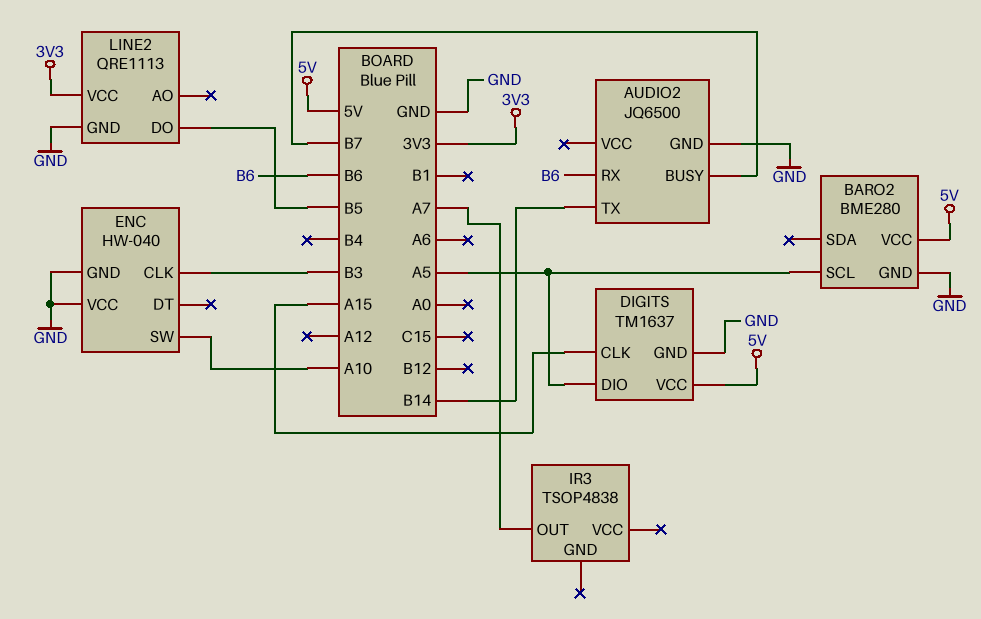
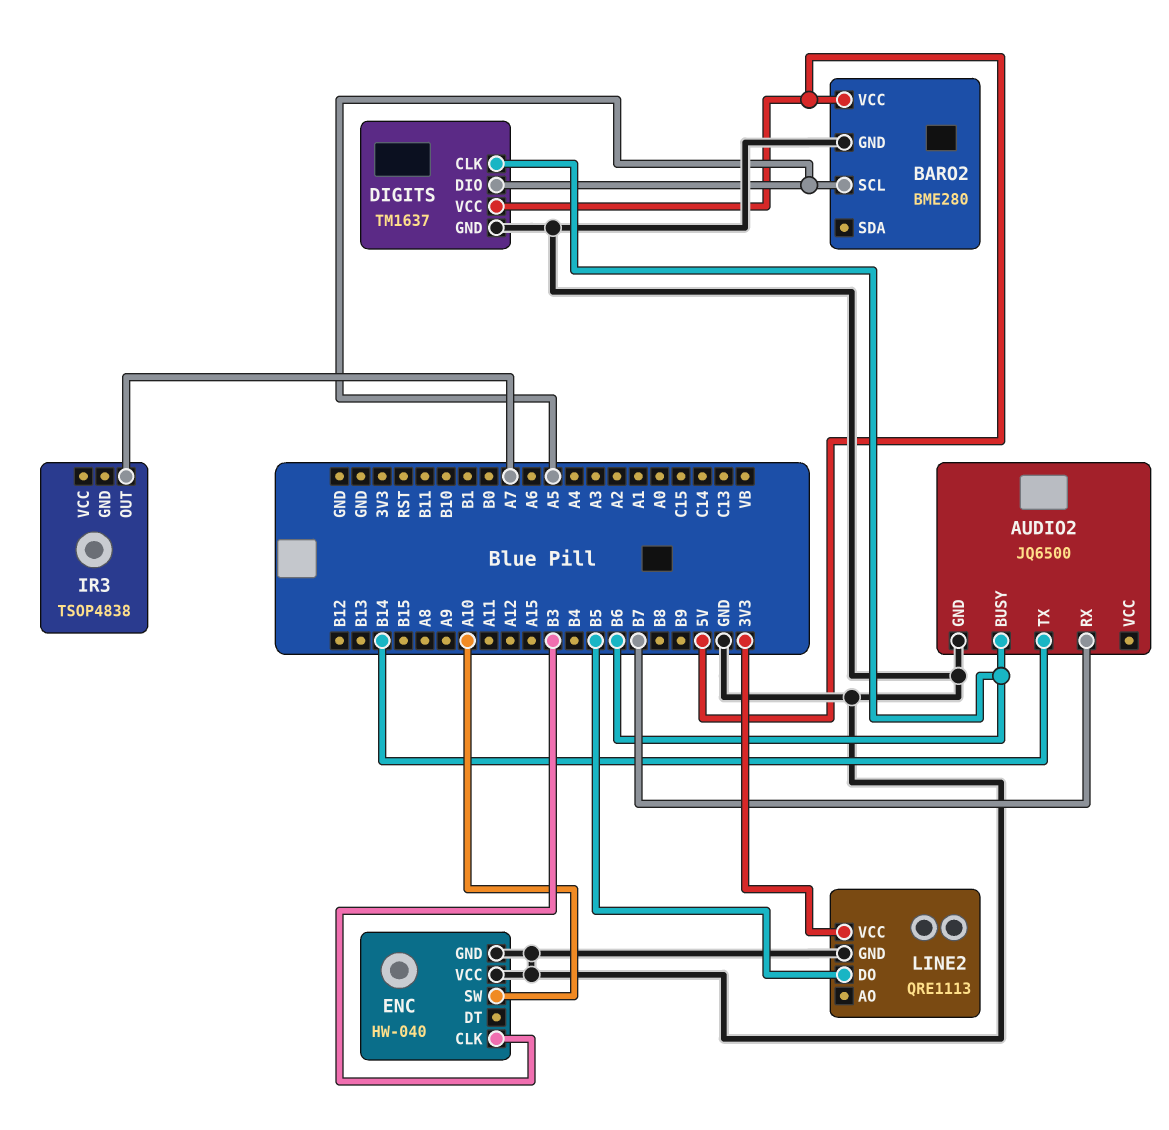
AUDIO2 pin BUSY: B7 -> B6
AUDIO2 pin RX: B6 -> B7
DIGITS pin CLK: A15 -> B6

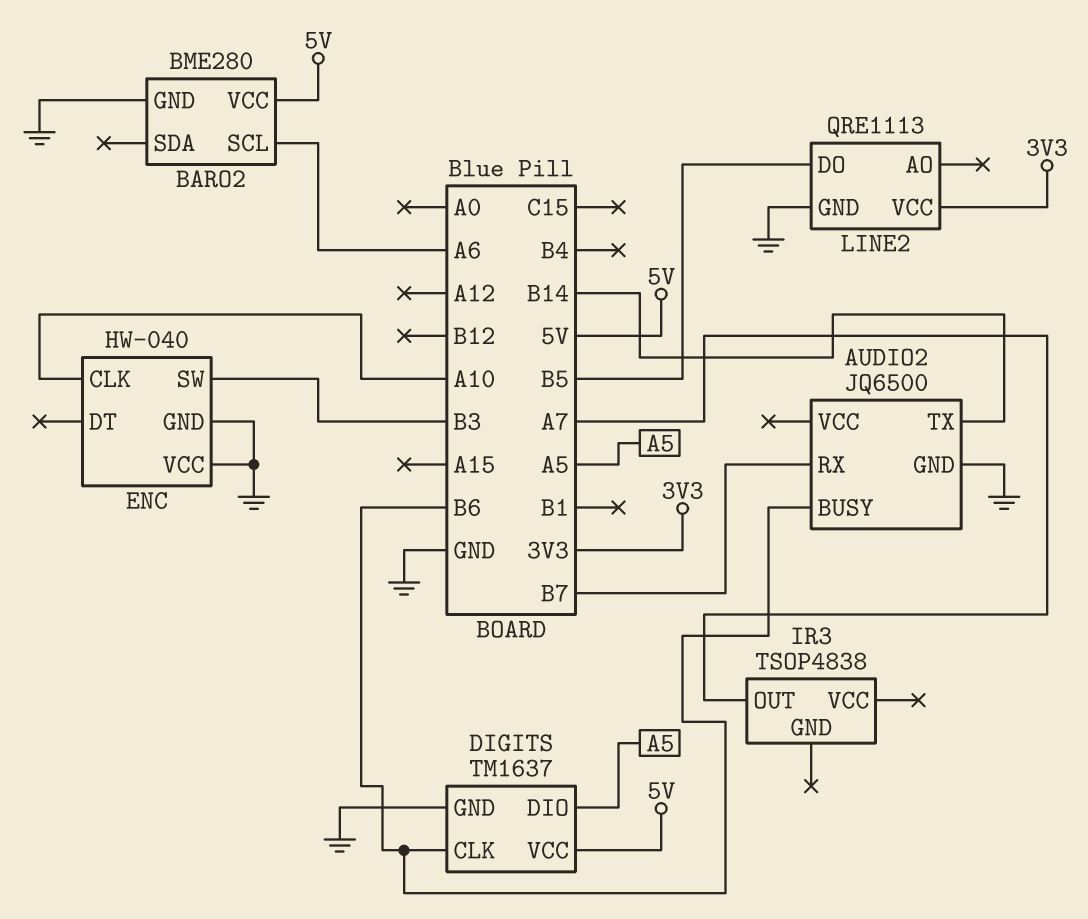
BARO2 pin SCL: A5 -> A6
ENC pin CLK: B3 -> A10
ENC pin SW: A10 -> B3

